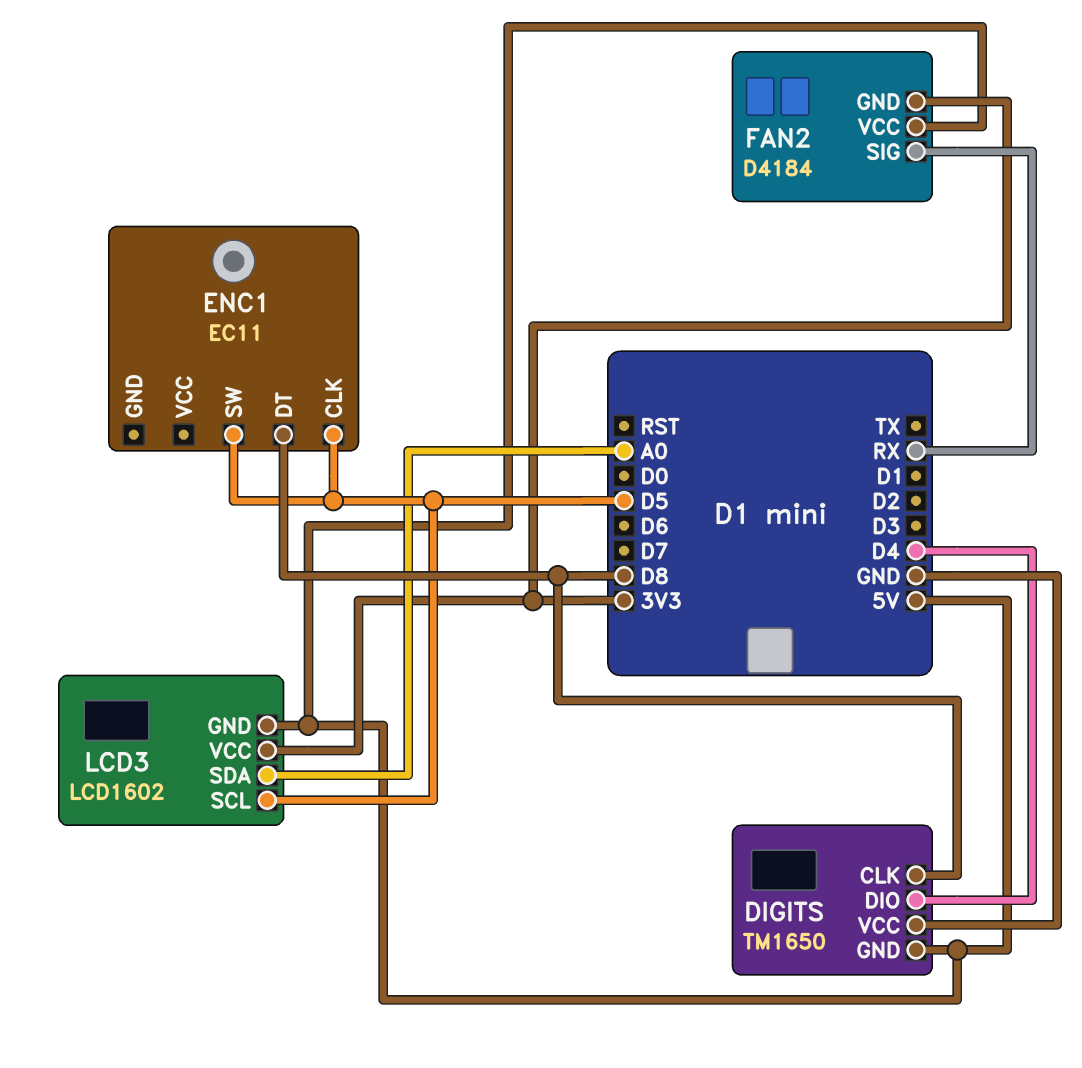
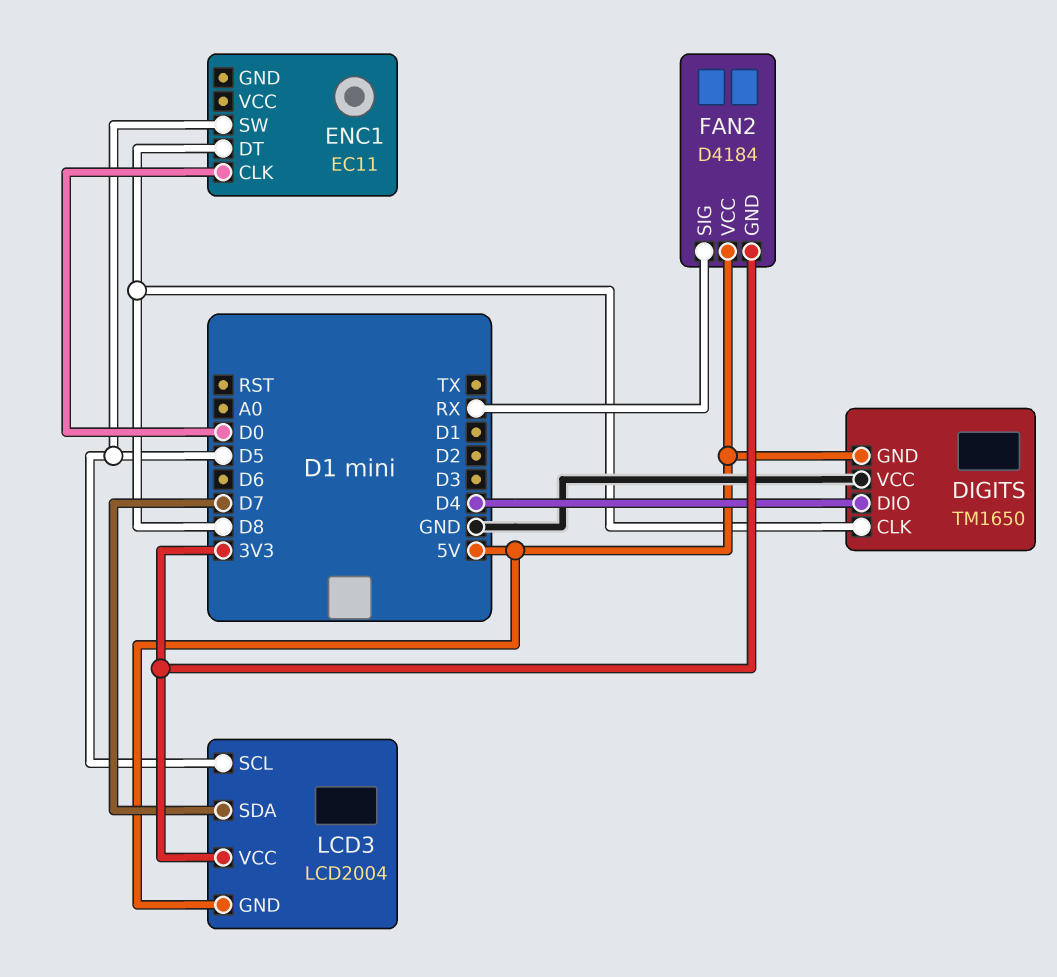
ENC1 pin CLK: D5 -> D0
LCD3: LCD1602 -> LCD2004
LCD3 pin SDA: A0 -> D7

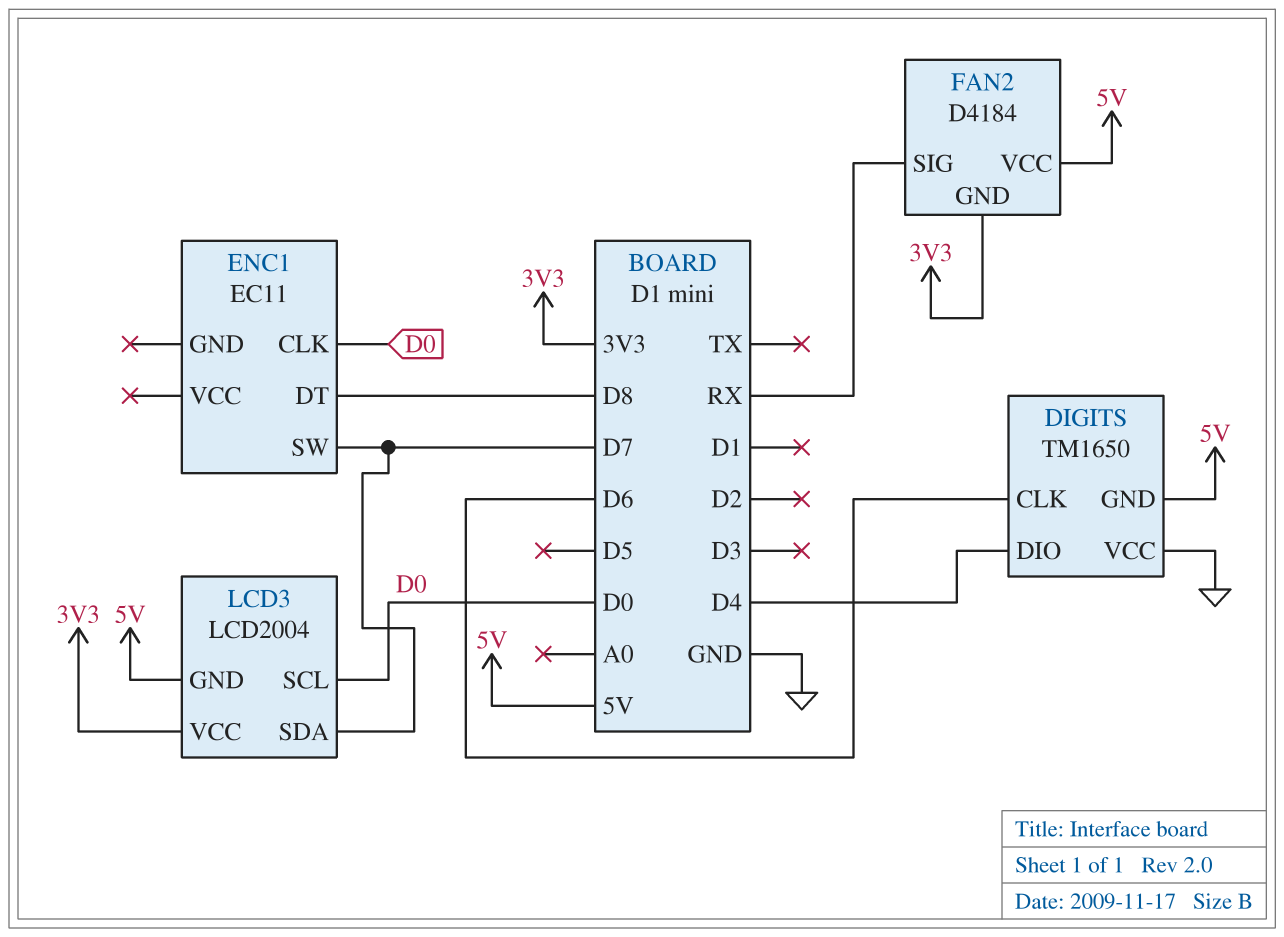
DIGITS pin CLK: D8 -> D6
ENC1 pin SW: D5 -> D7
LCD3 pin SCL: D5 -> D0

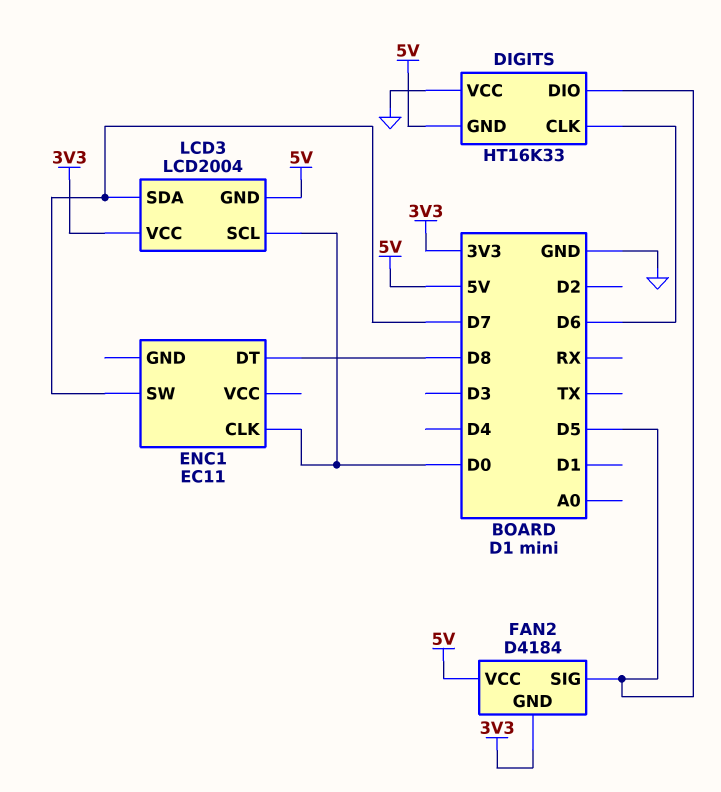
DIGITS: TM1650 -> HT16K33
DIGITS pin DIO: D4 -> D5
FAN2 pin SIG: RX -> D5

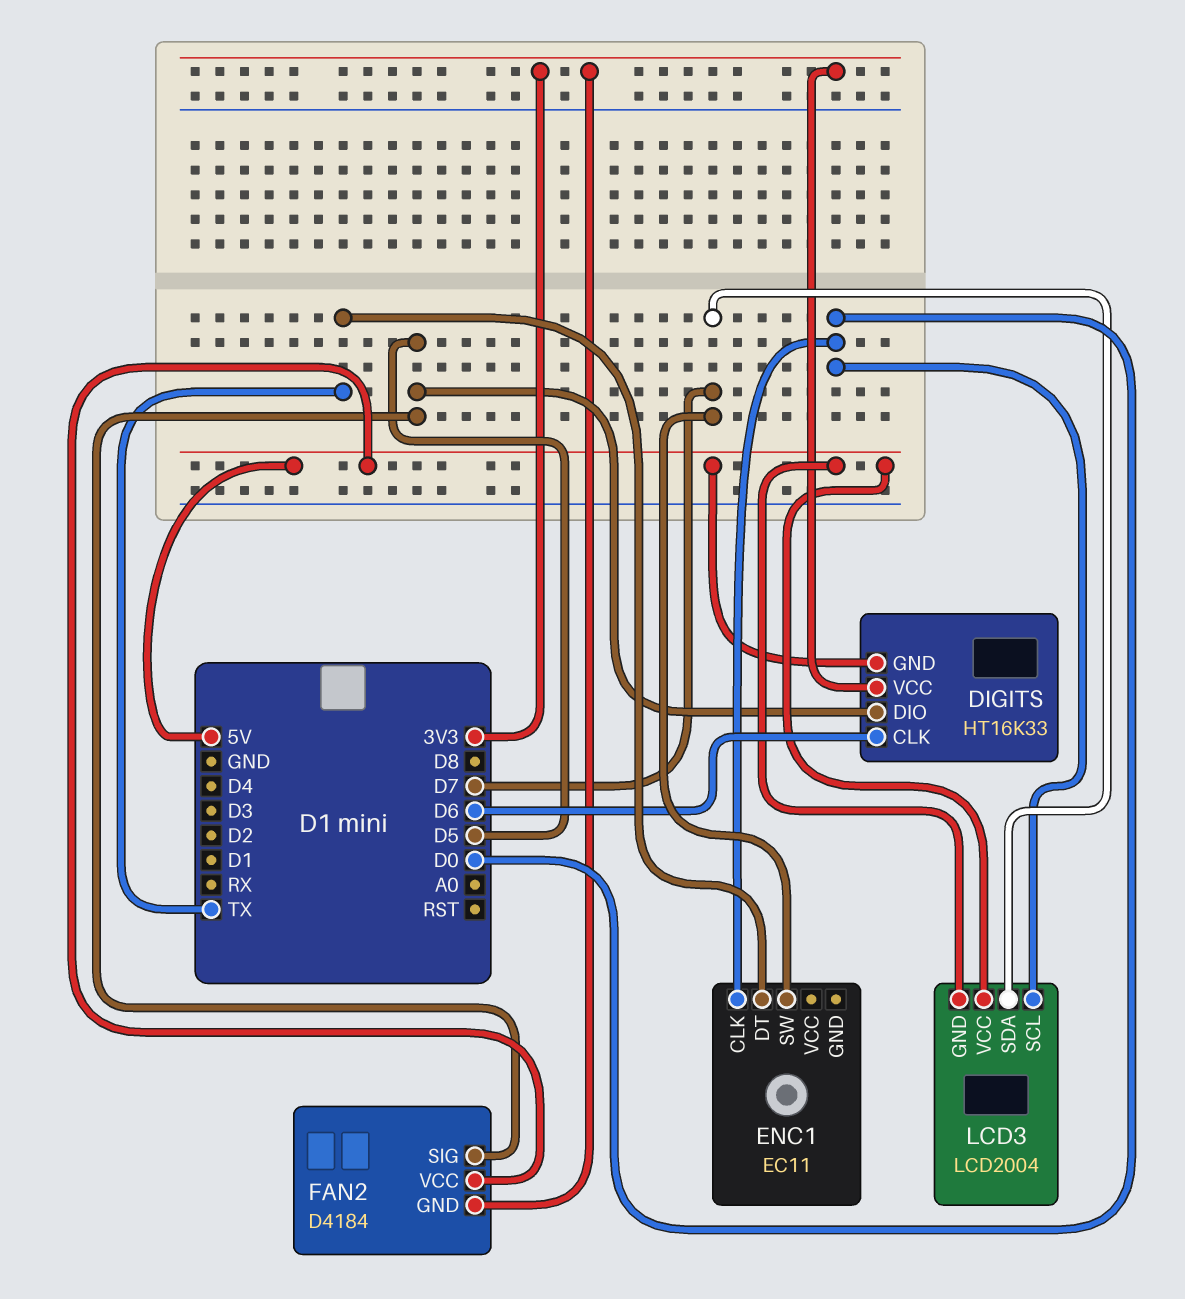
DIGITS pin VCC: GND -> 3V3
ENC1 pin DT: D8 -> TX
LCD3 pin VCC: 3V3 -> 5V

